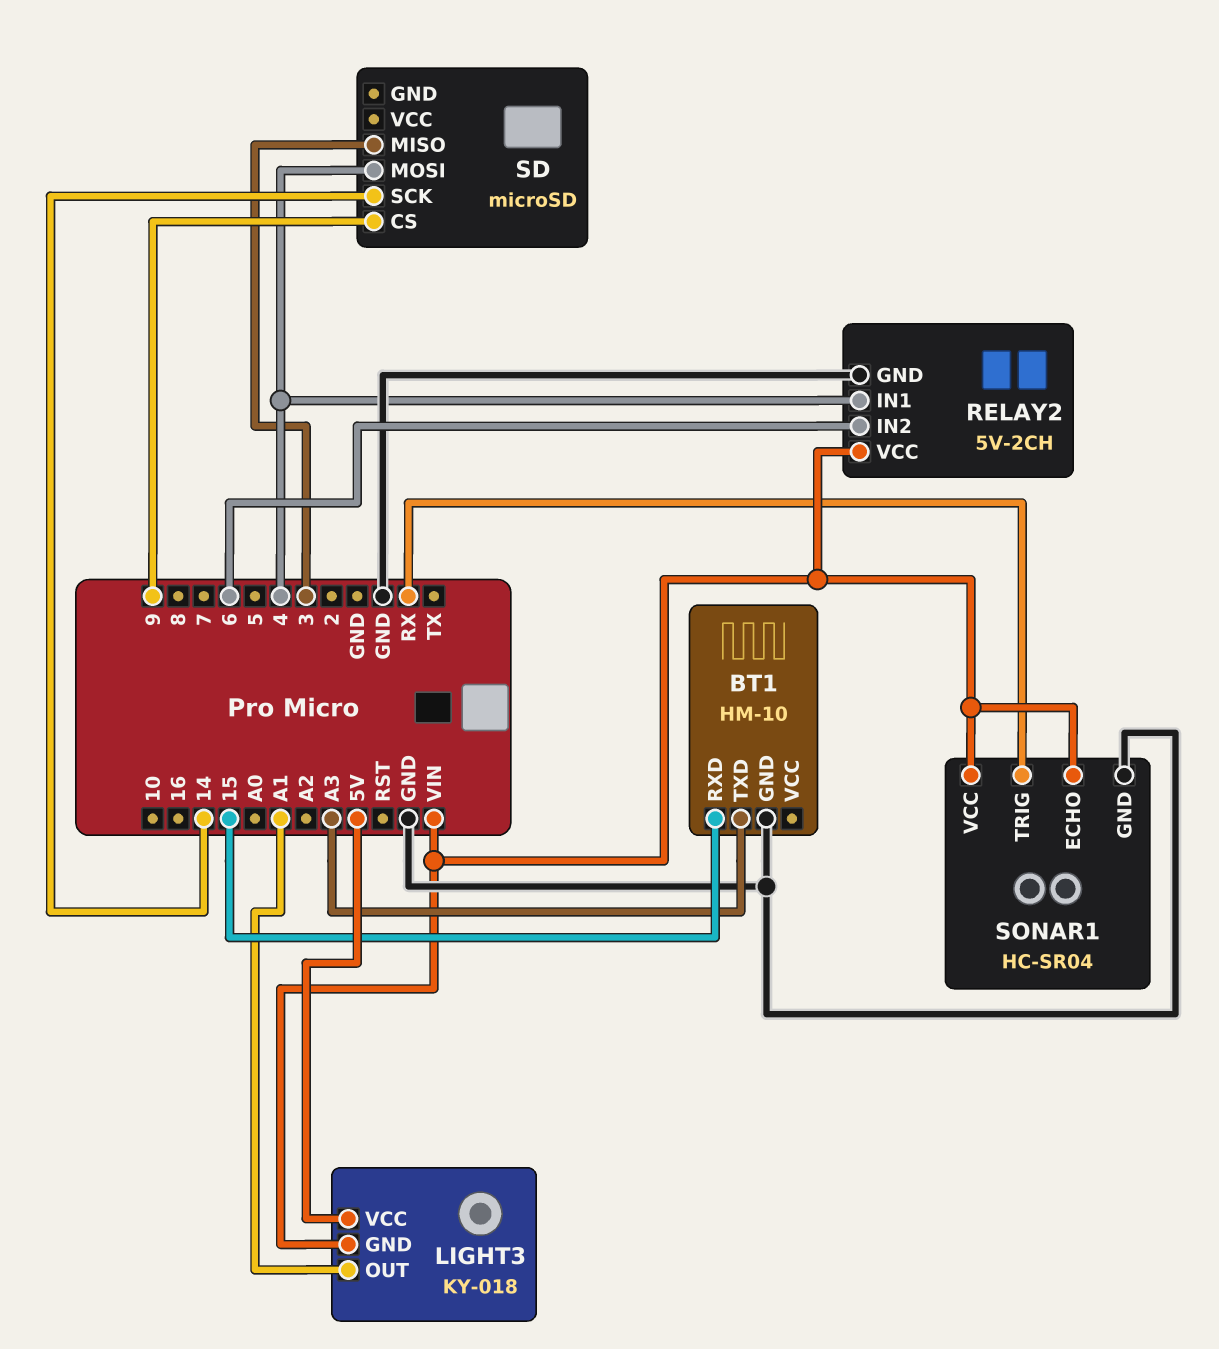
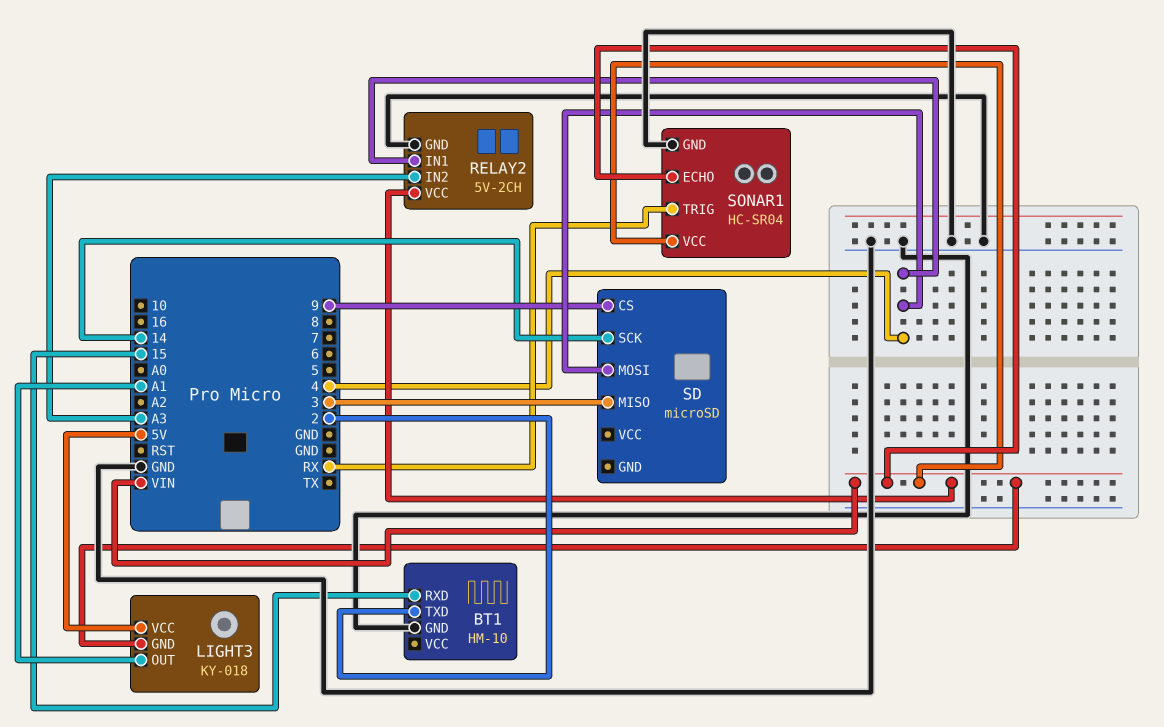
BT1 pin TXD: A3 -> 2
RELAY2 pin IN2: 6 -> A3

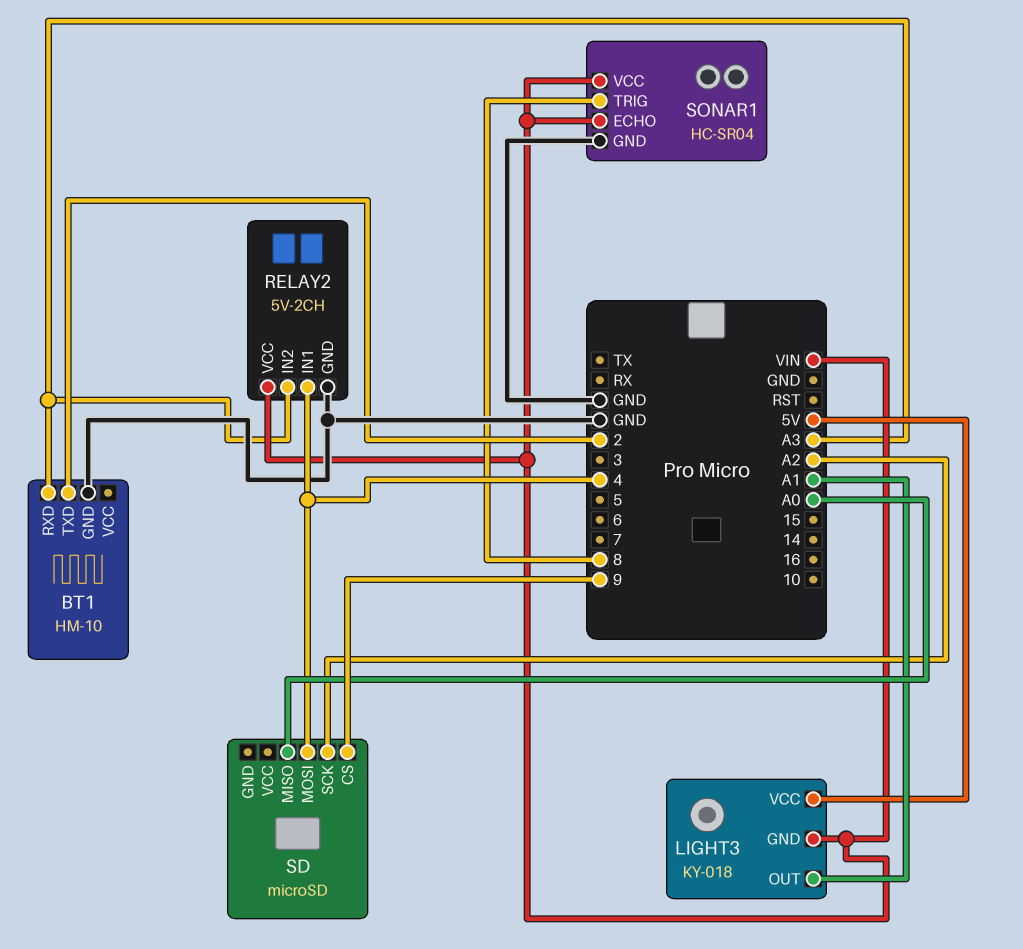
BT1 pin RXD: 15 -> A3
SD pin MISO: 3 -> A0
SD pin SCK: 14 -> A2
SONAR1 pin TRIG: RX -> 8

